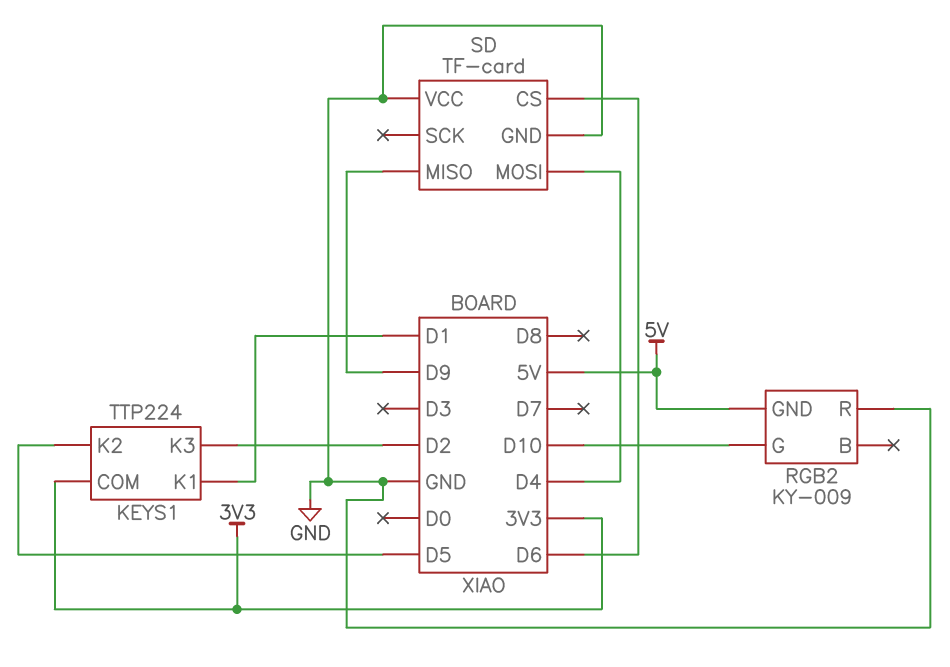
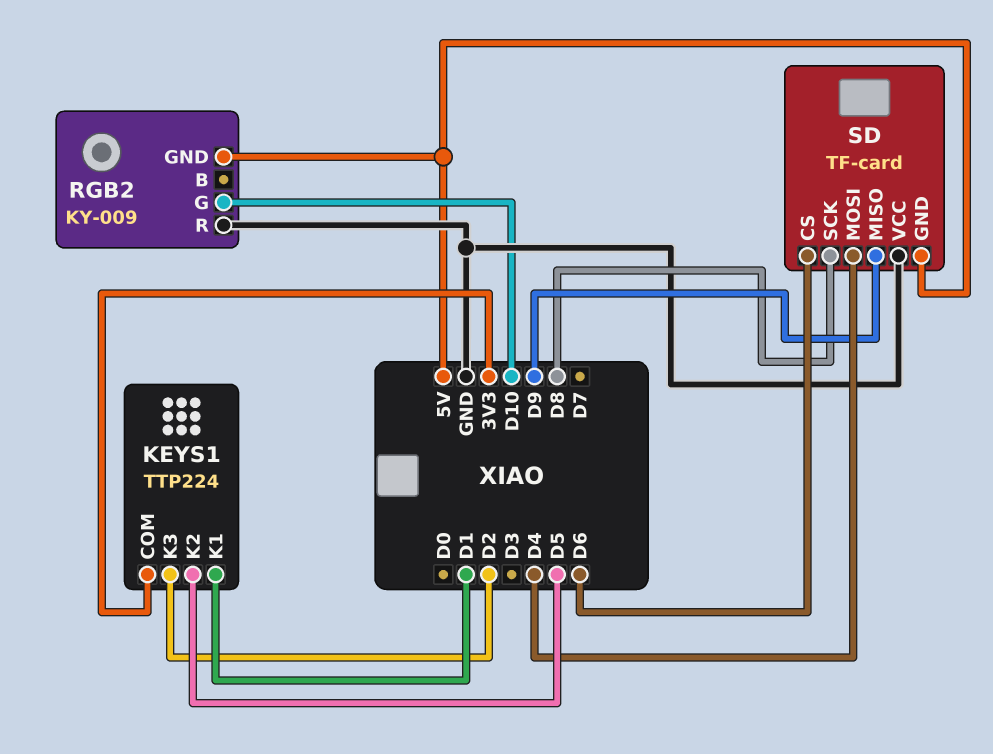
SD pin GND: GND -> 5V
SD pin SCK: none -> D8

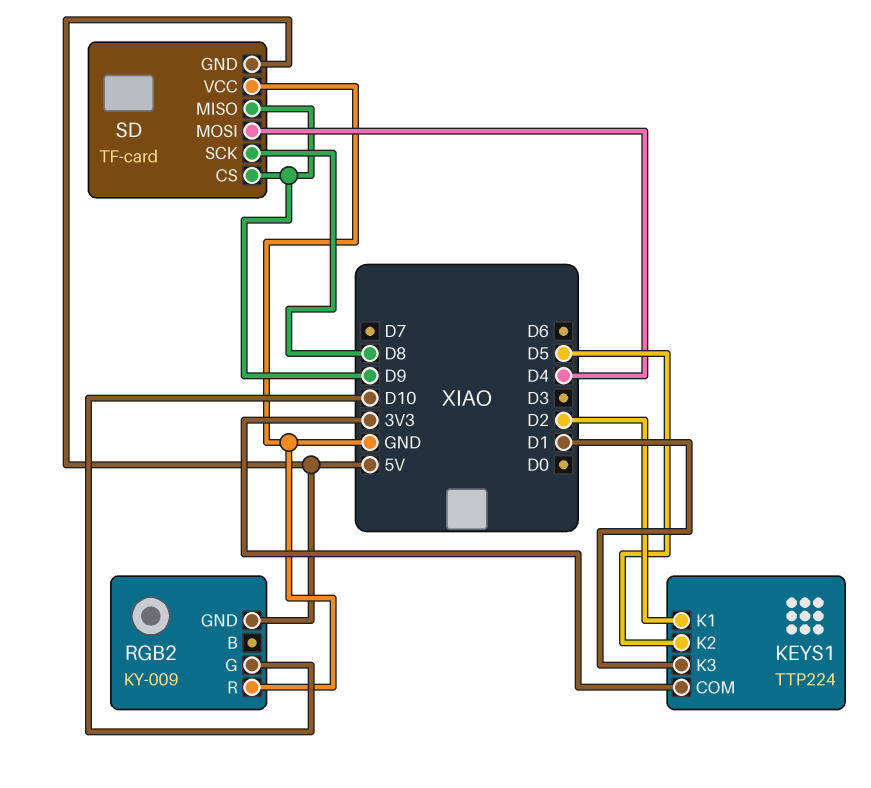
KEYS1 pin K1: D1 -> D2
KEYS1 pin K3: D2 -> D1
SD pin CS: D6 -> D9

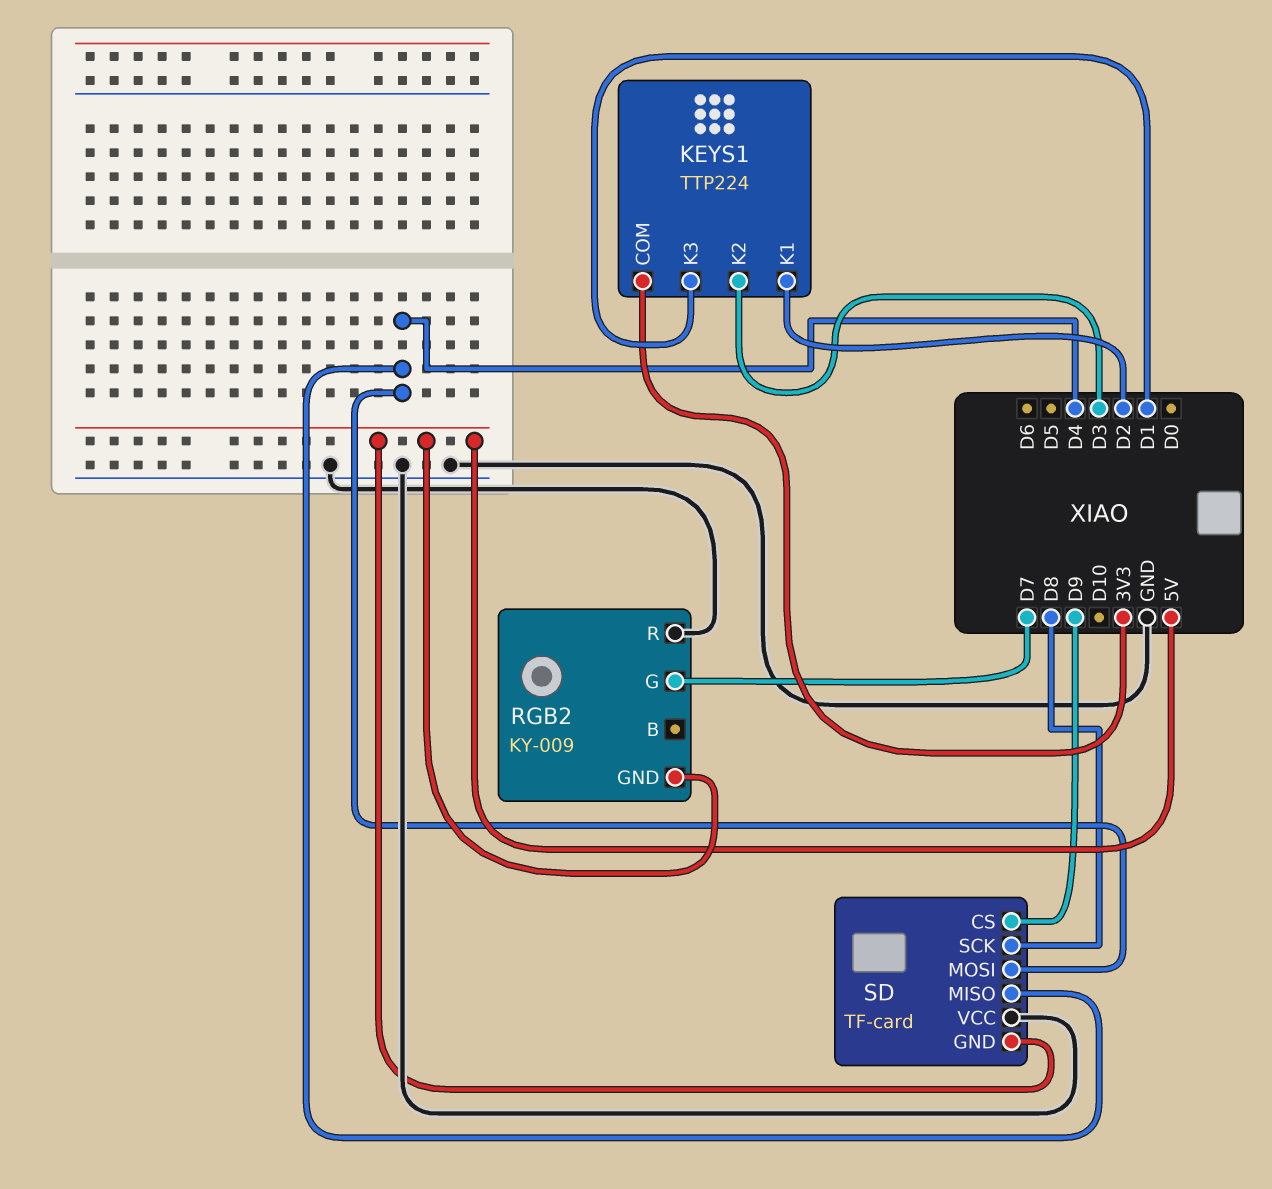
KEYS1 pin K2: D5 -> D3
RGB2 pin G: D10 -> D7
SD pin MISO: D9 -> D4

